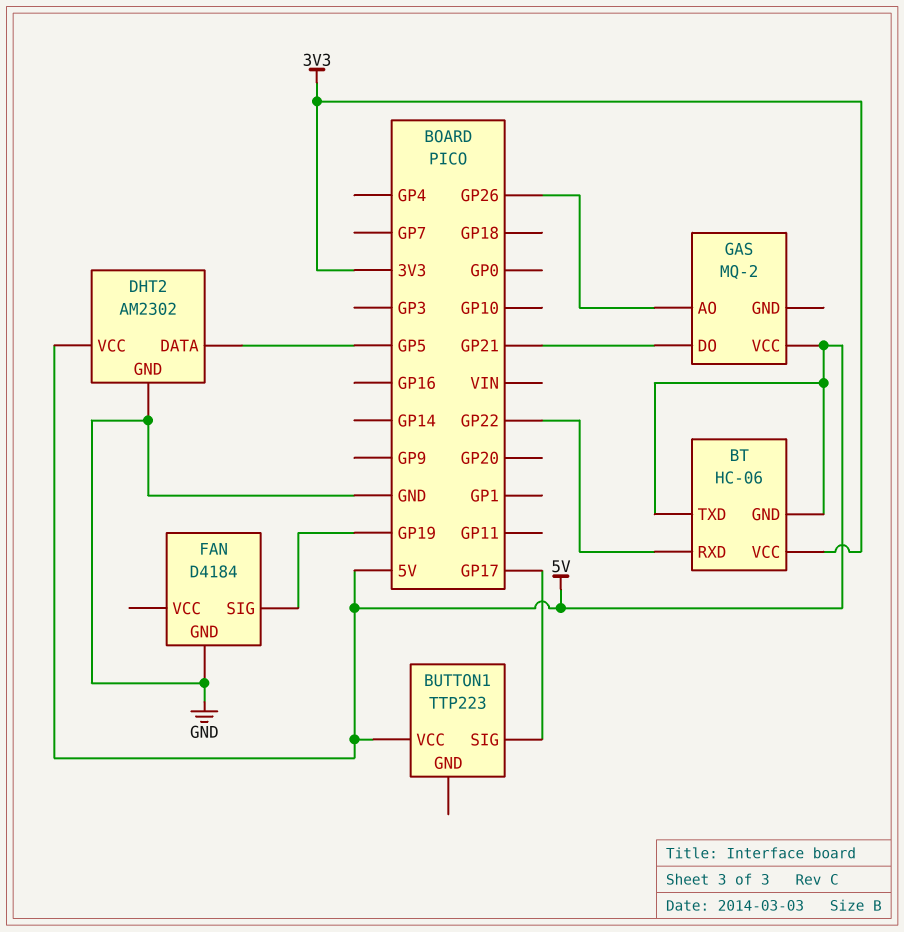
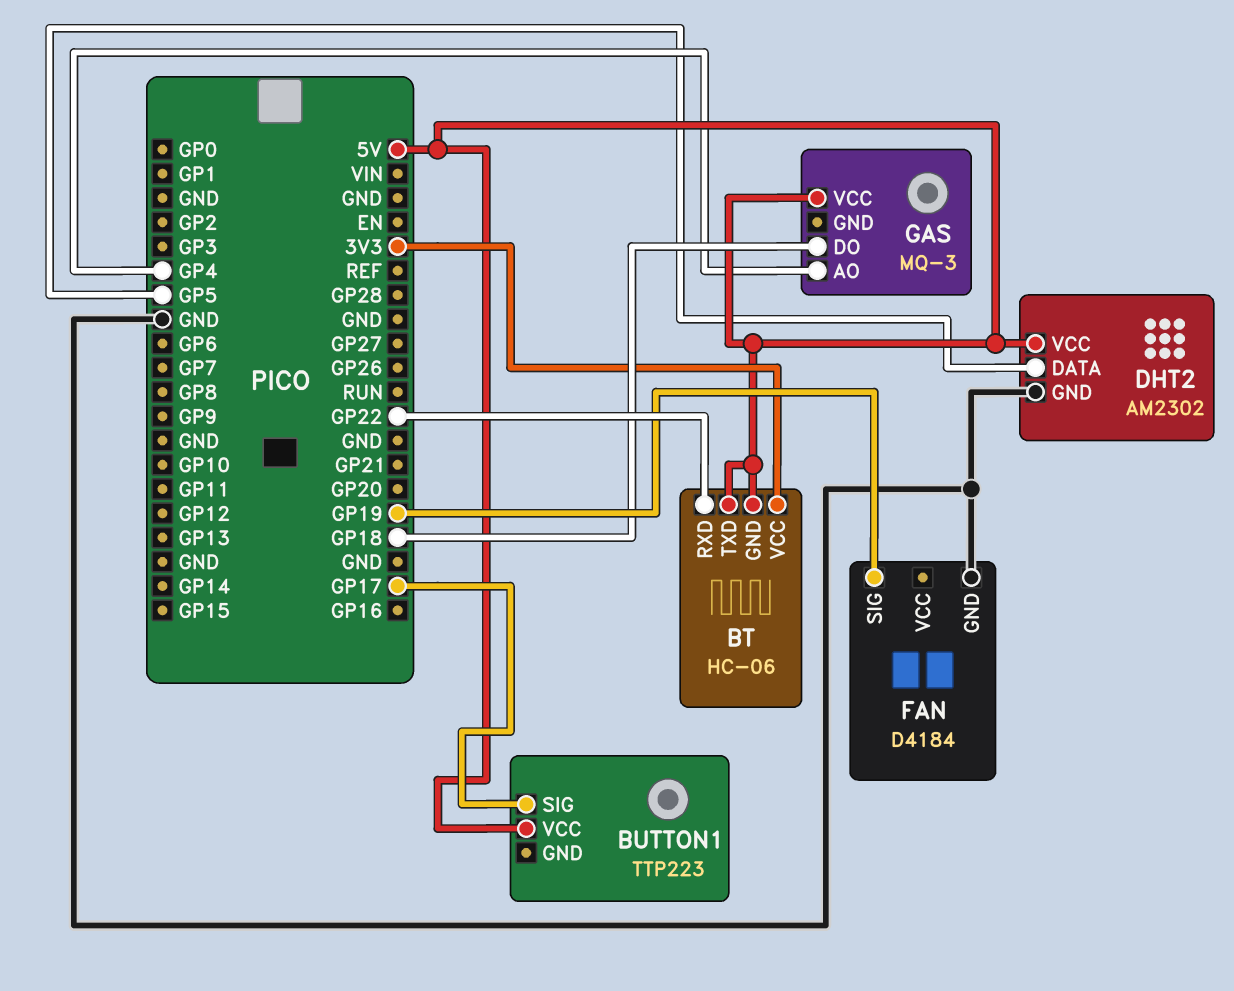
GAS: MQ-2 -> MQ-3
GAS pin AO: GP26 -> GP4
GAS pin DO: GP21 -> GP18

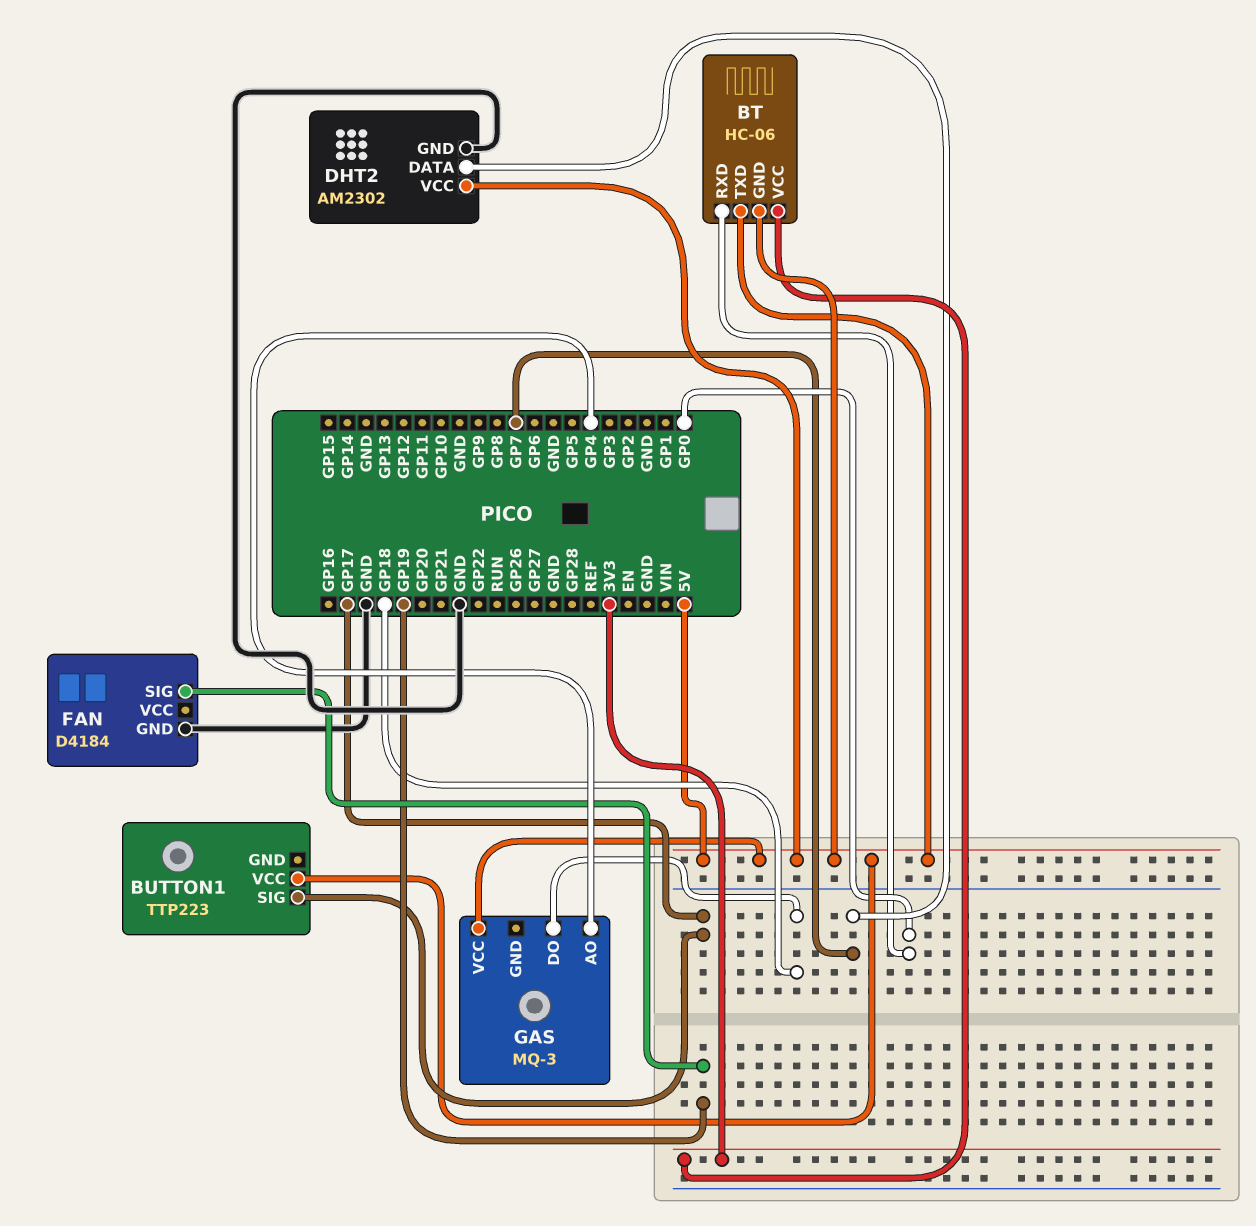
BT pin RXD: GP22 -> GP0
DHT2 pin DATA: GP5 -> GP7

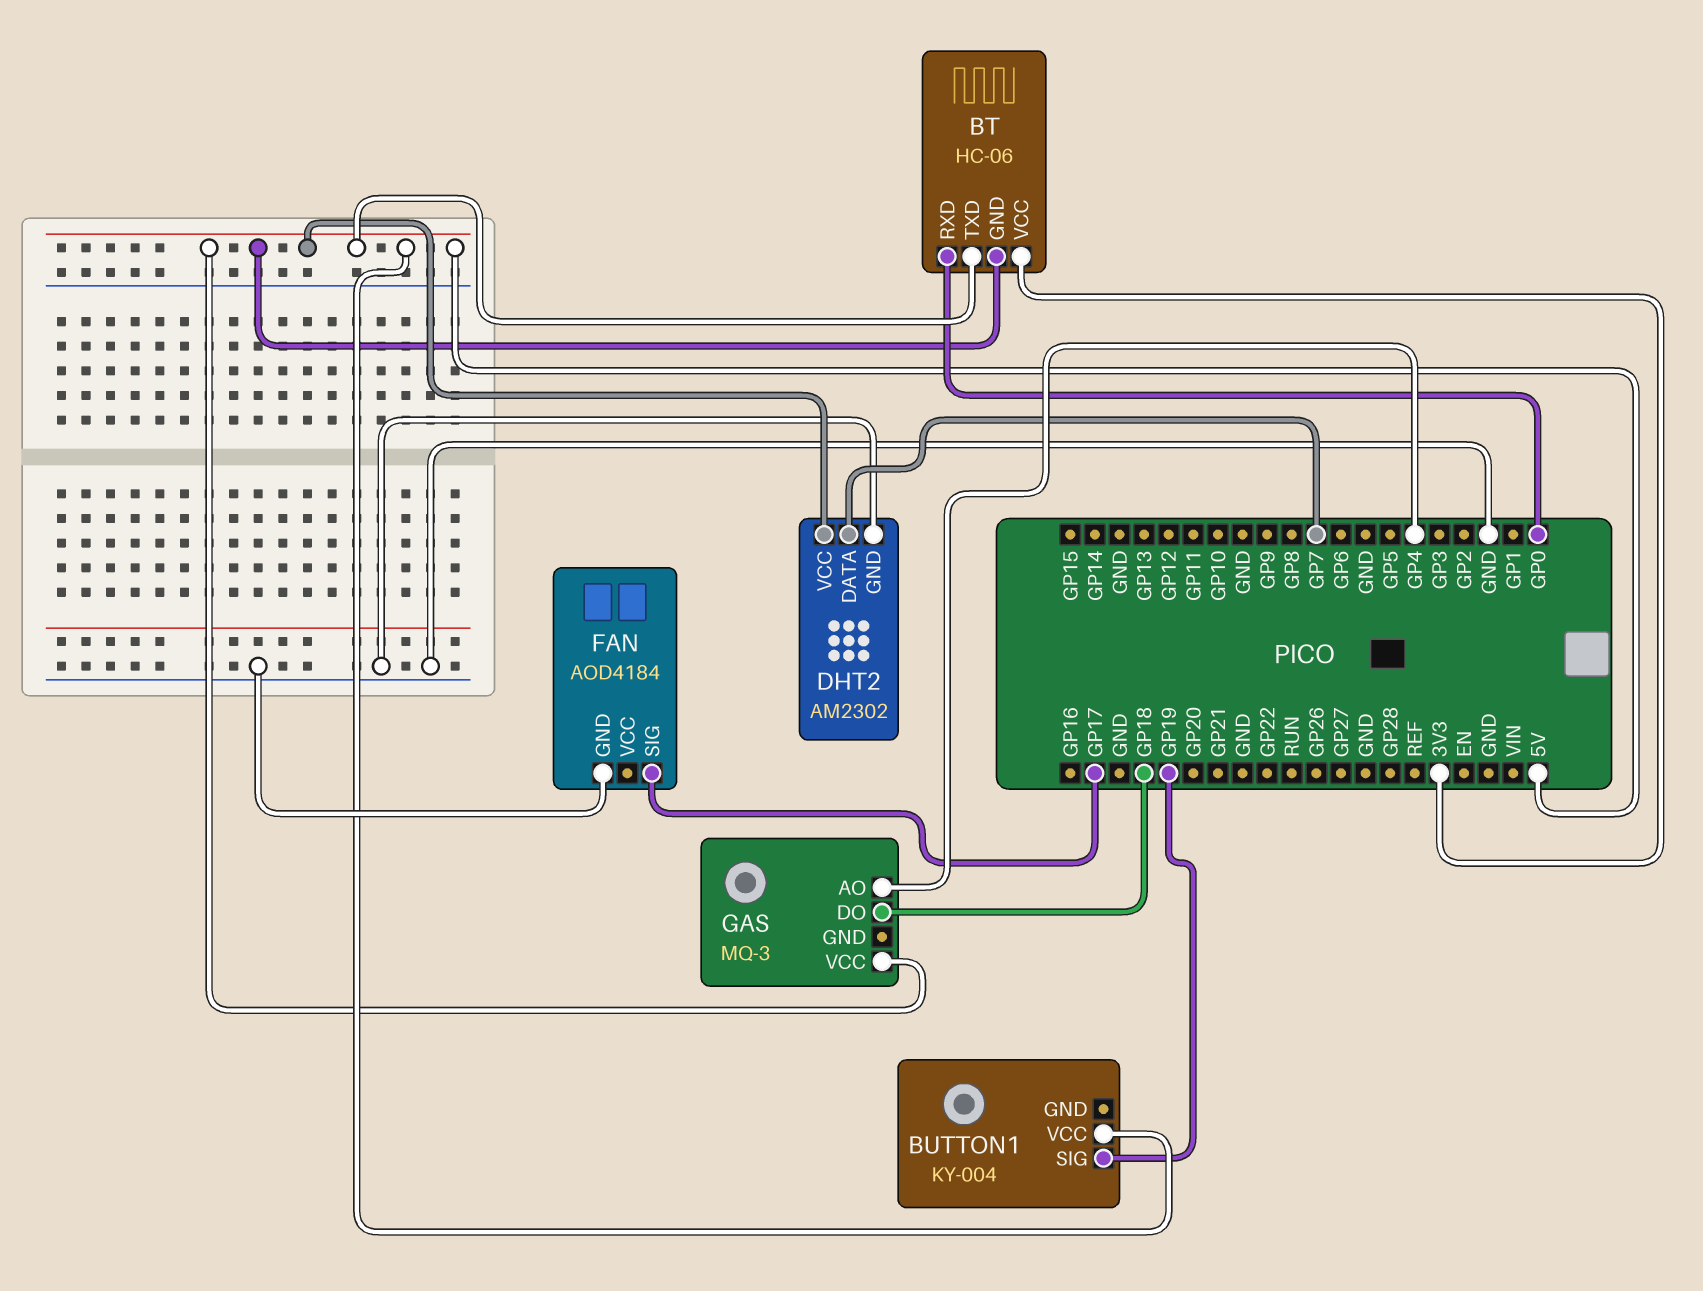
BUTTON1: TTP223 -> KY-004
BUTTON1 pin SIG: GP17 -> GP19
FAN: D4184 -> AOD4184
FAN pin SIG: GP19 -> GP17

